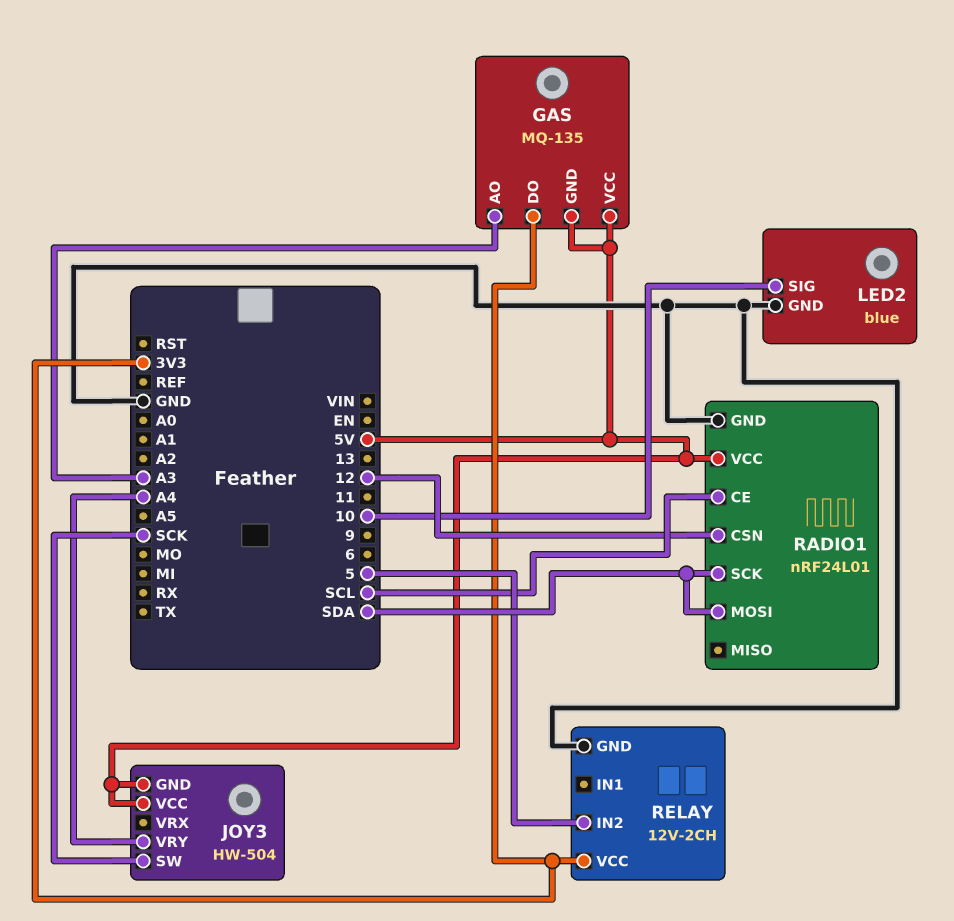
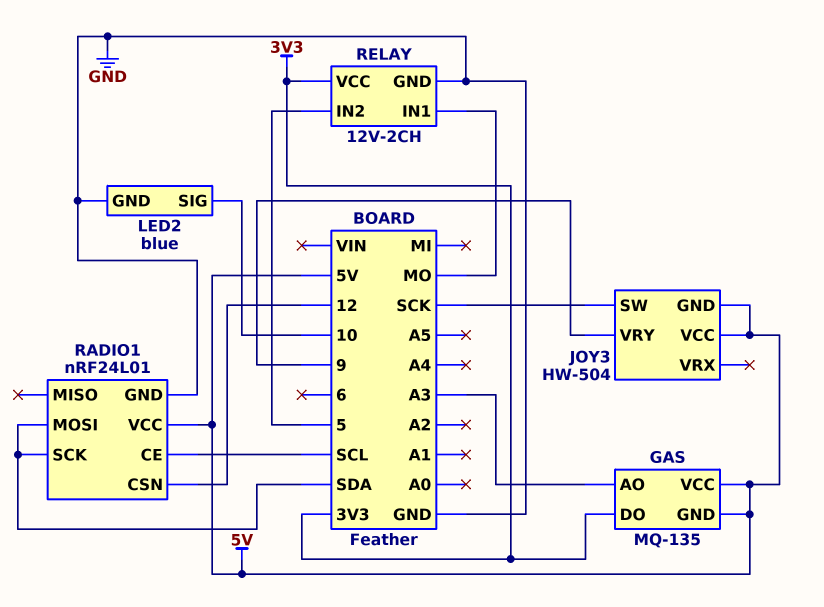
JOY3 pin VRY: A4 -> 9
RELAY pin IN1: none -> MO

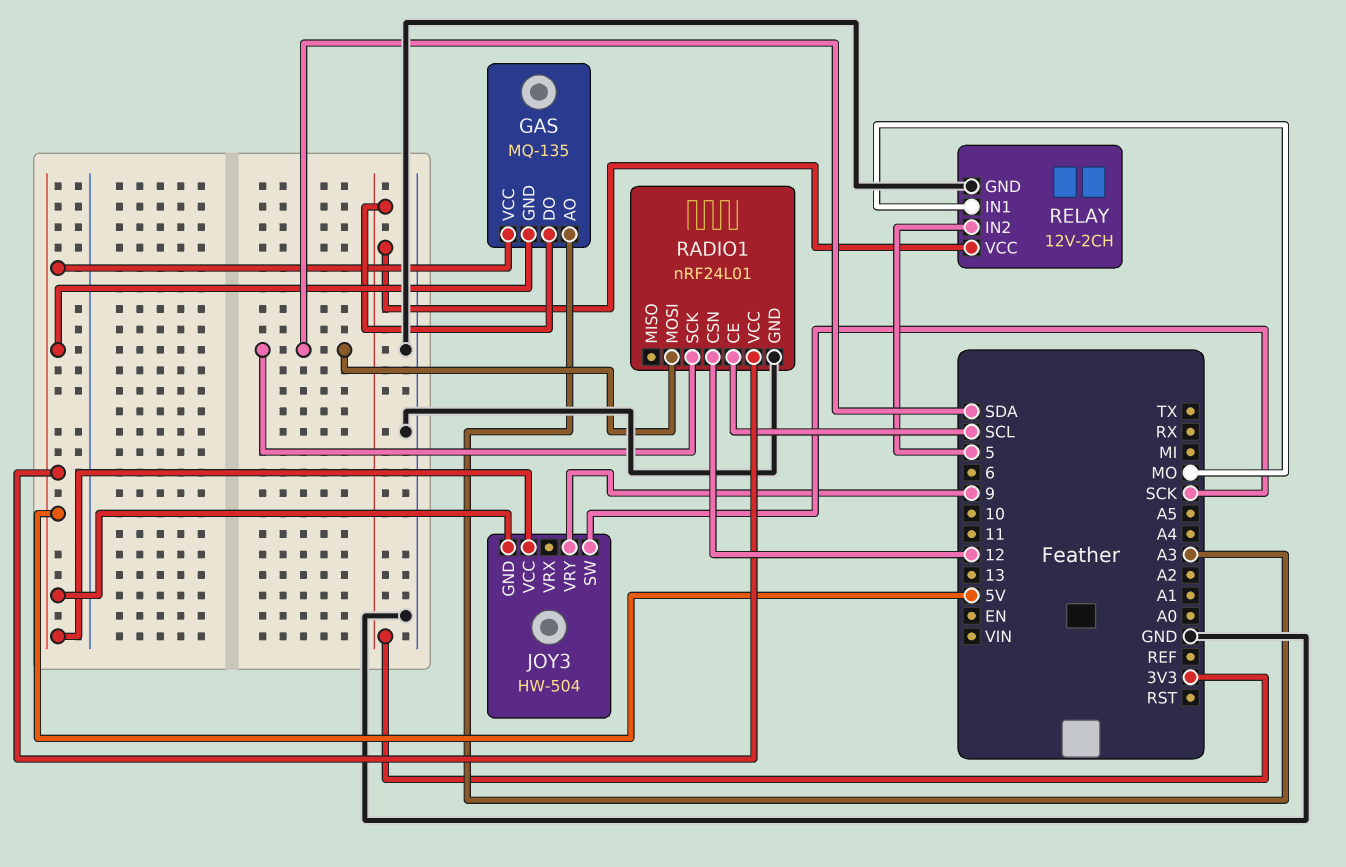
LED2: blue -> none
LED2 pin GND: GND -> none
LED2 pin SIG: 10 -> none

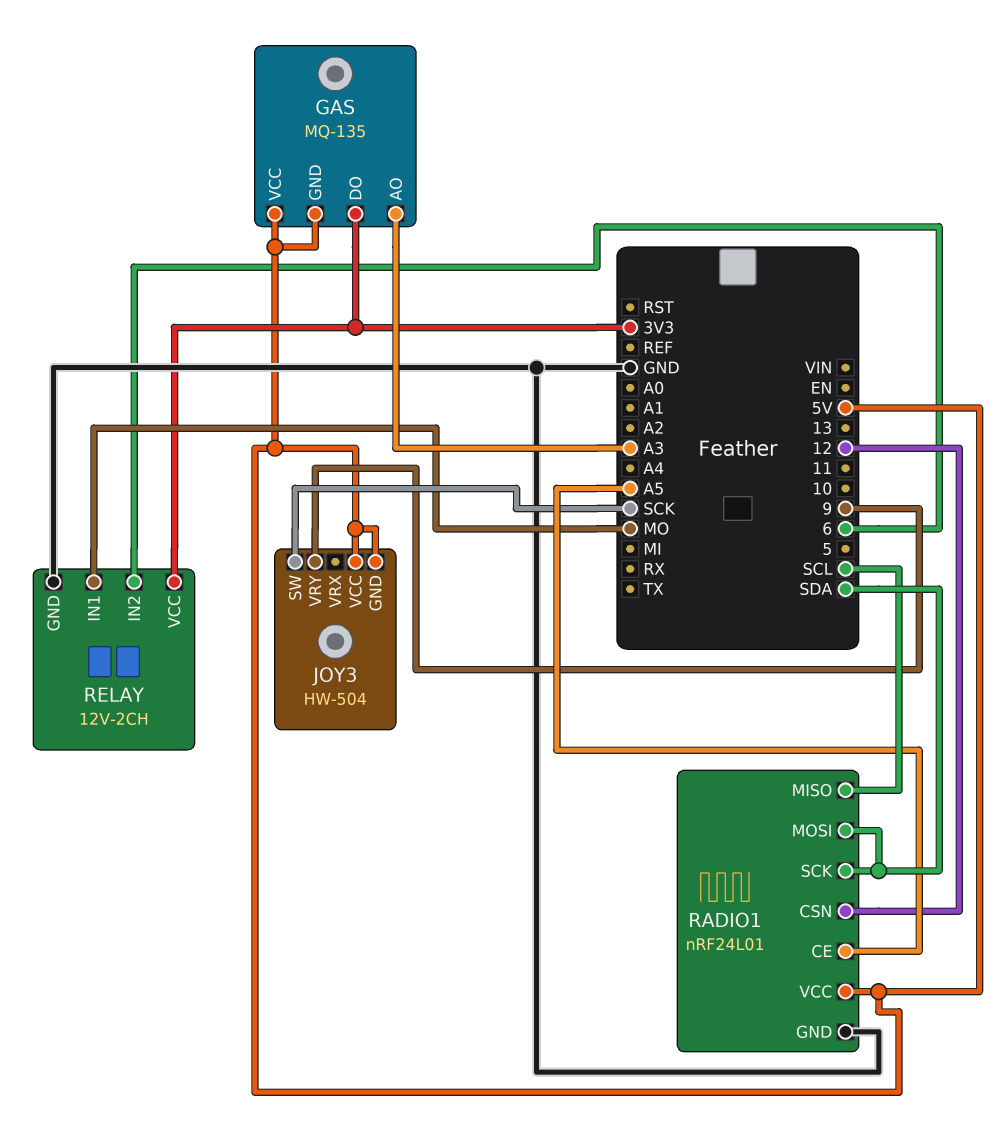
RADIO1 pin CE: SCL -> A5
RADIO1 pin MISO: none -> SCL
RELAY pin IN2: 5 -> 6

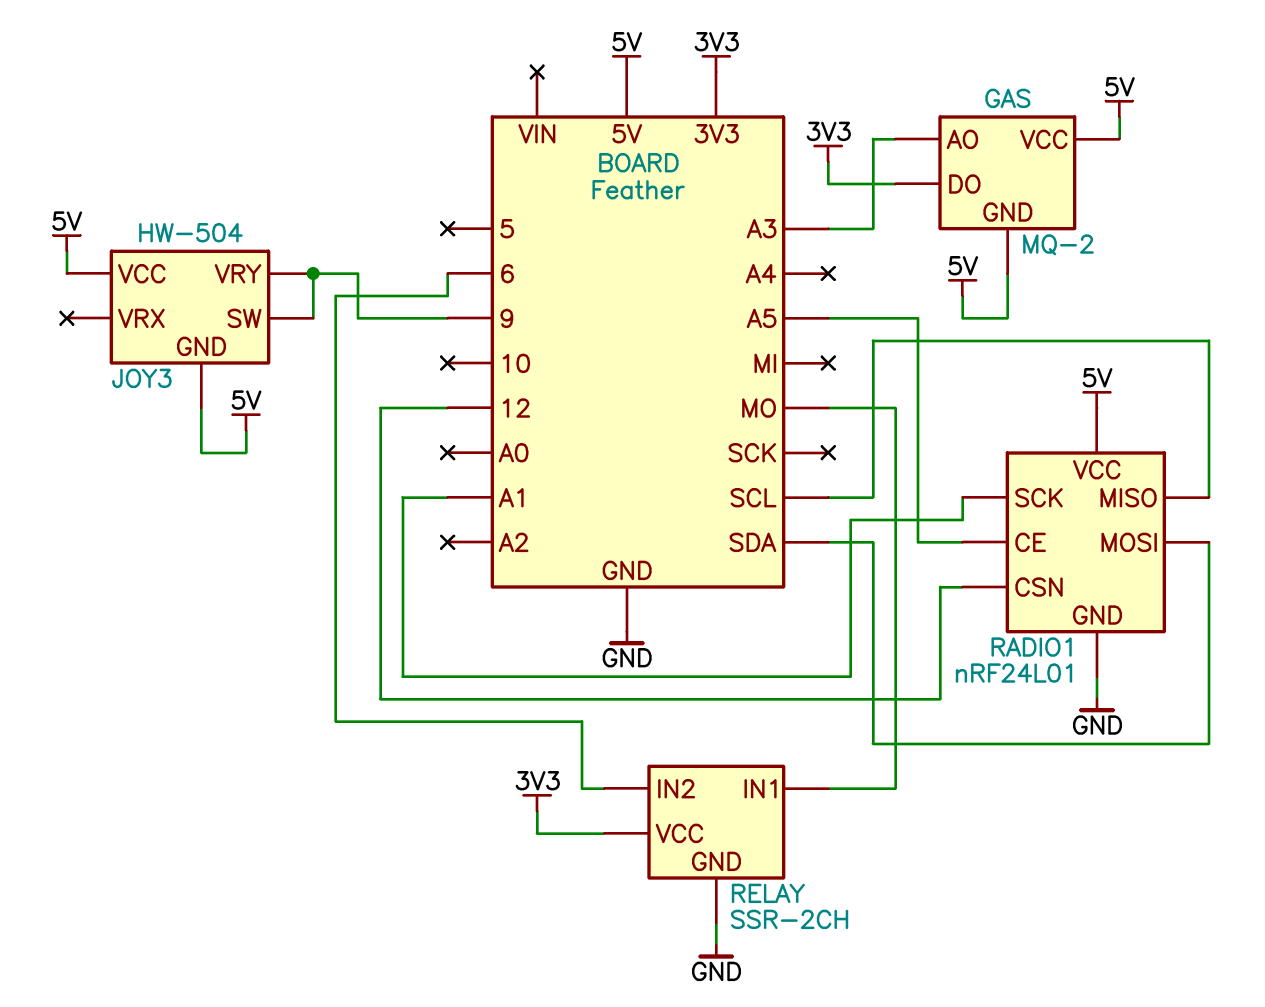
GAS: MQ-135 -> MQ-2
JOY3 pin SW: SCK -> 9
RADIO1 pin SCK: SDA -> A1
RELAY: 12V-2CH -> SSR-2CH

